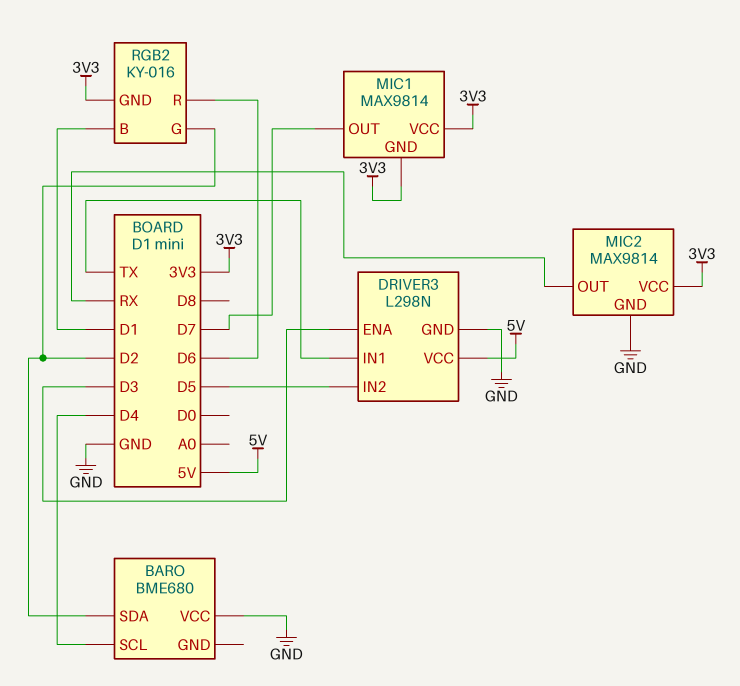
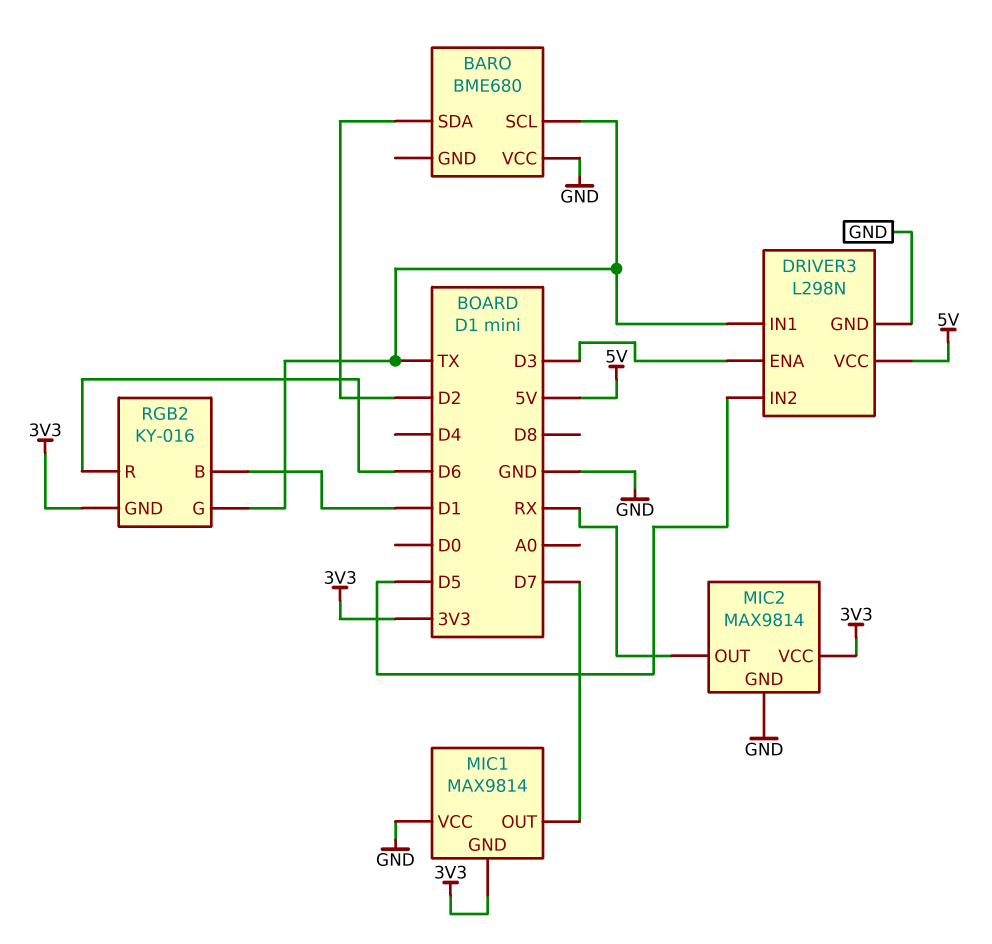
BARO pin SCL: D4 -> TX
MIC1 pin VCC: 3V3 -> GND
RGB2 pin G: D2 -> TX

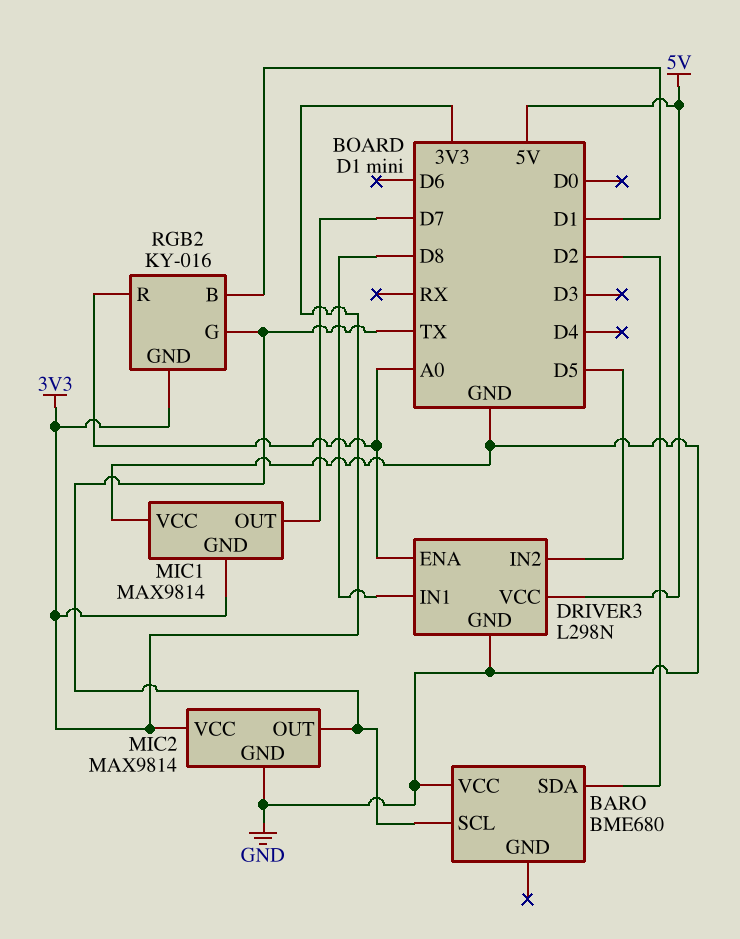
DRIVER3 pin ENA: D3 -> A0
DRIVER3 pin IN1: TX -> D8
MIC2 pin OUT: RX -> TX
RGB2 pin R: D6 -> A0

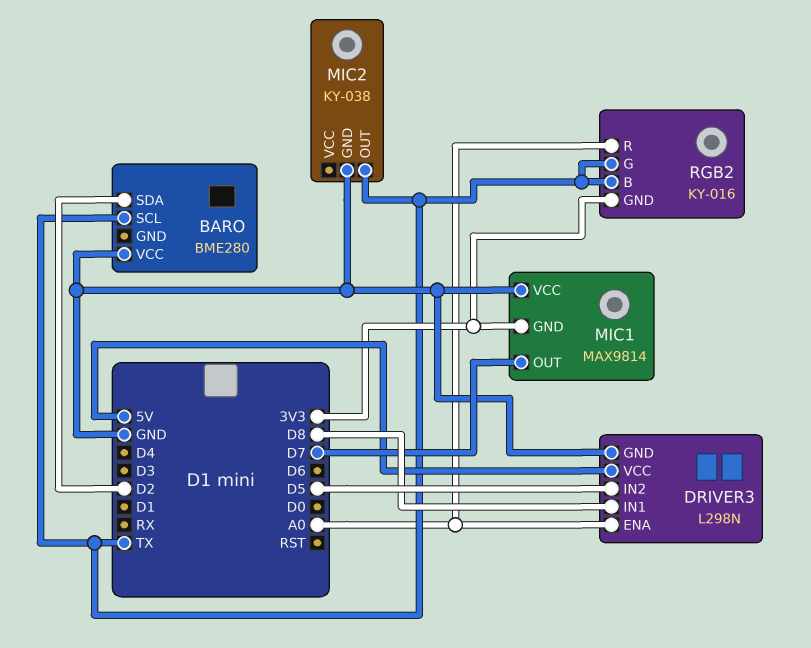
BARO: BME680 -> BME280
MIC2: MAX9814 -> KY-038
MIC2 pin VCC: 3V3 -> none
RGB2 pin B: D1 -> TX

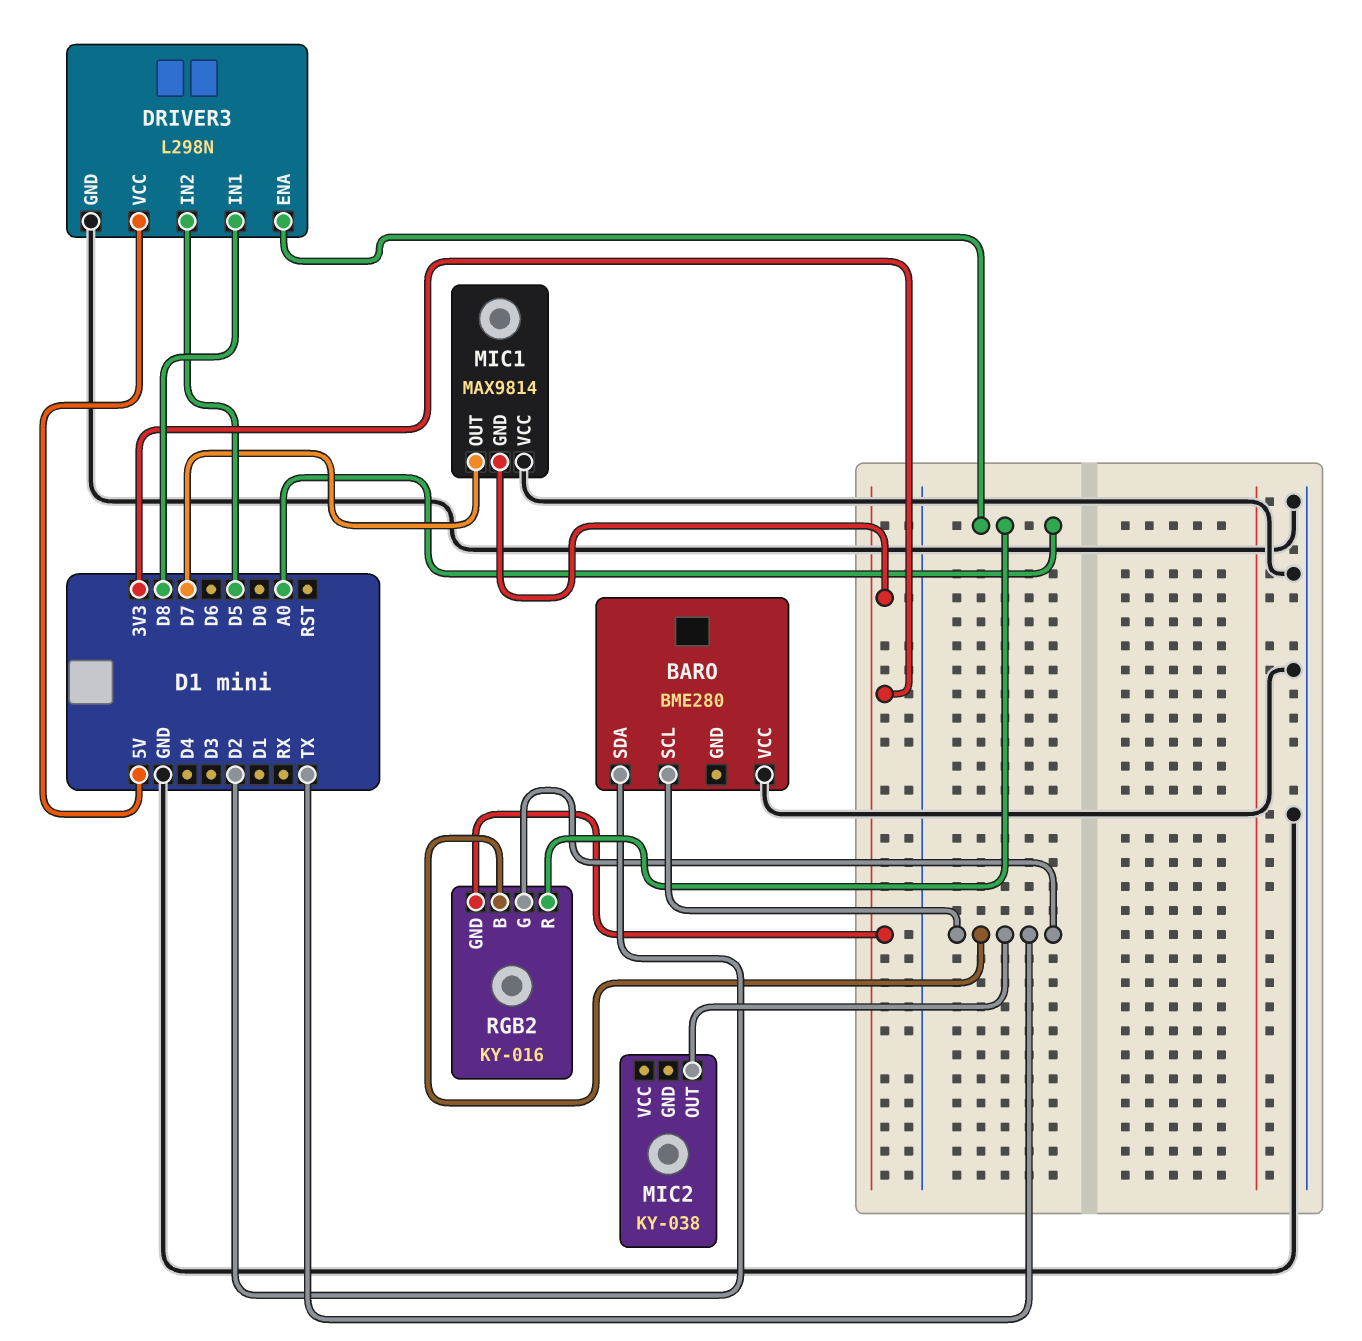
MIC2 pin GND: GND -> none

